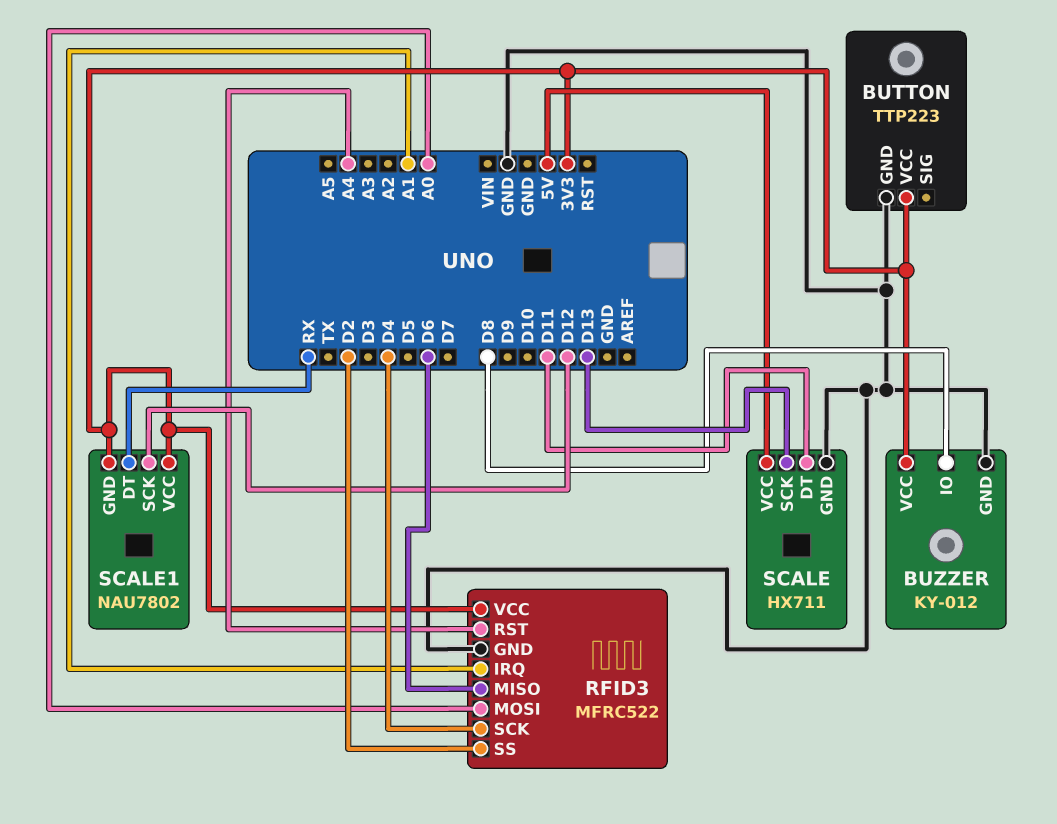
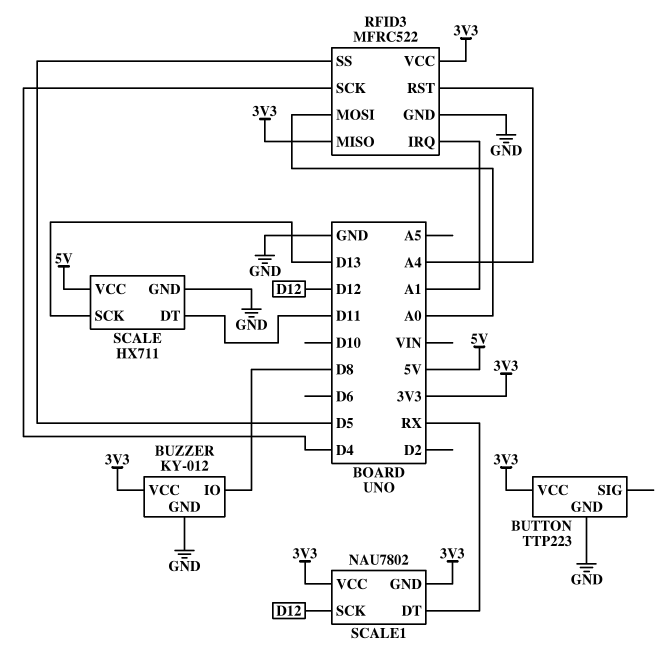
RFID3 pin MISO: D6 -> 3V3
RFID3 pin SS: D2 -> D5

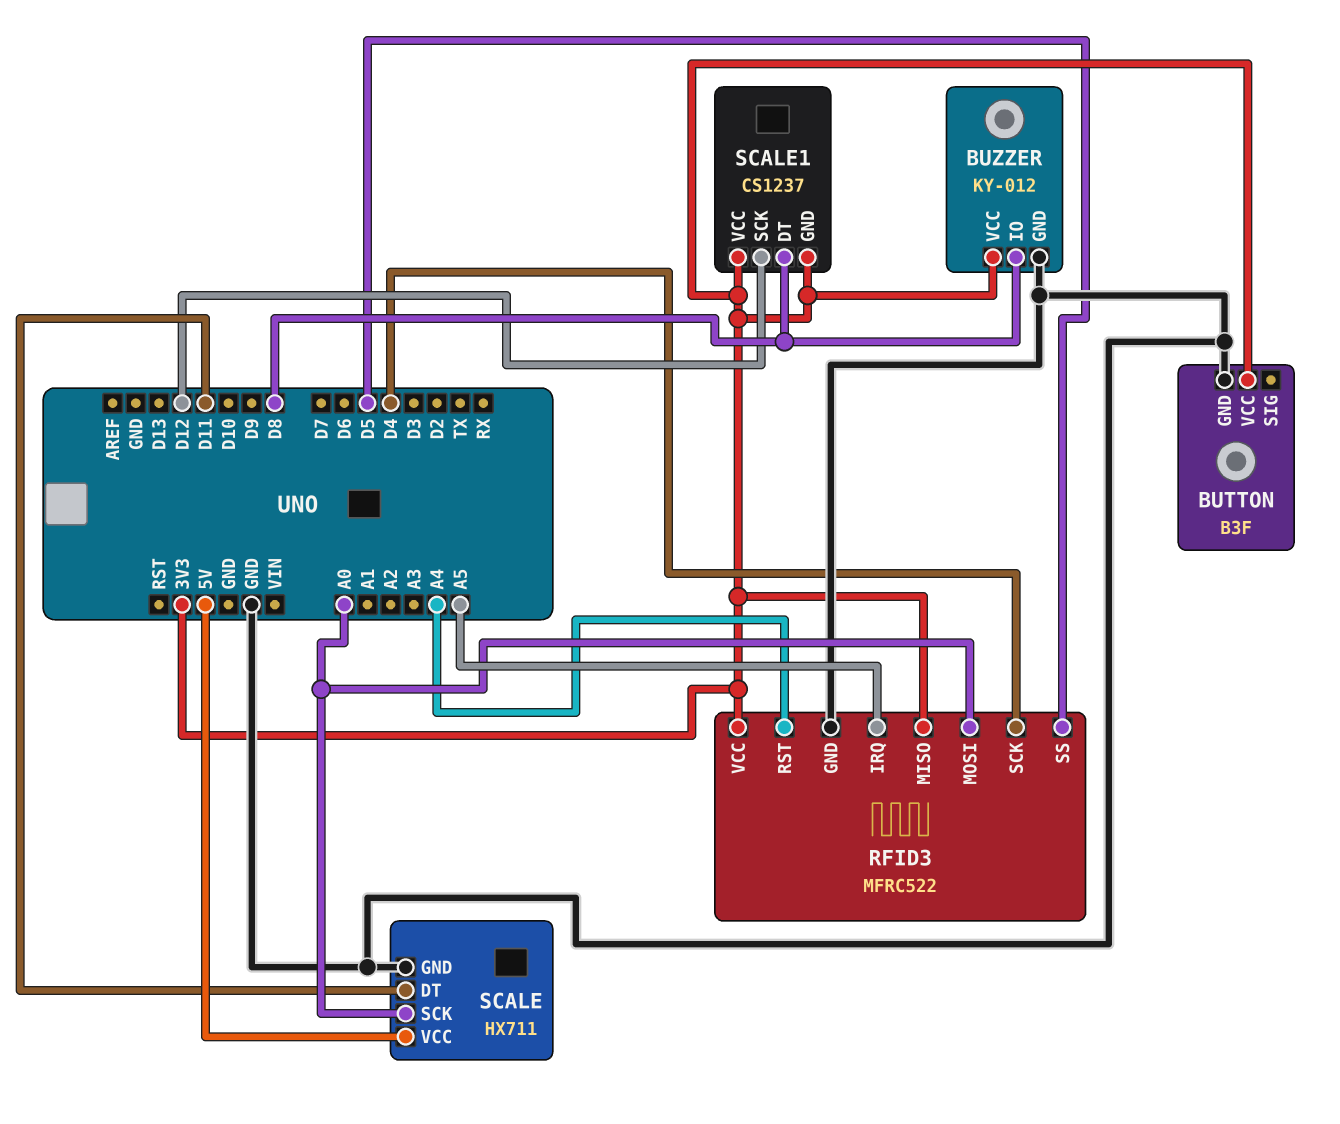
BUTTON: TTP223 -> B3F
RFID3 pin IRQ: A1 -> A5
SCALE pin SCK: D13 -> A0
SCALE1: NAU7802 -> CS1237
SCALE1 pin DT: RX -> D8

